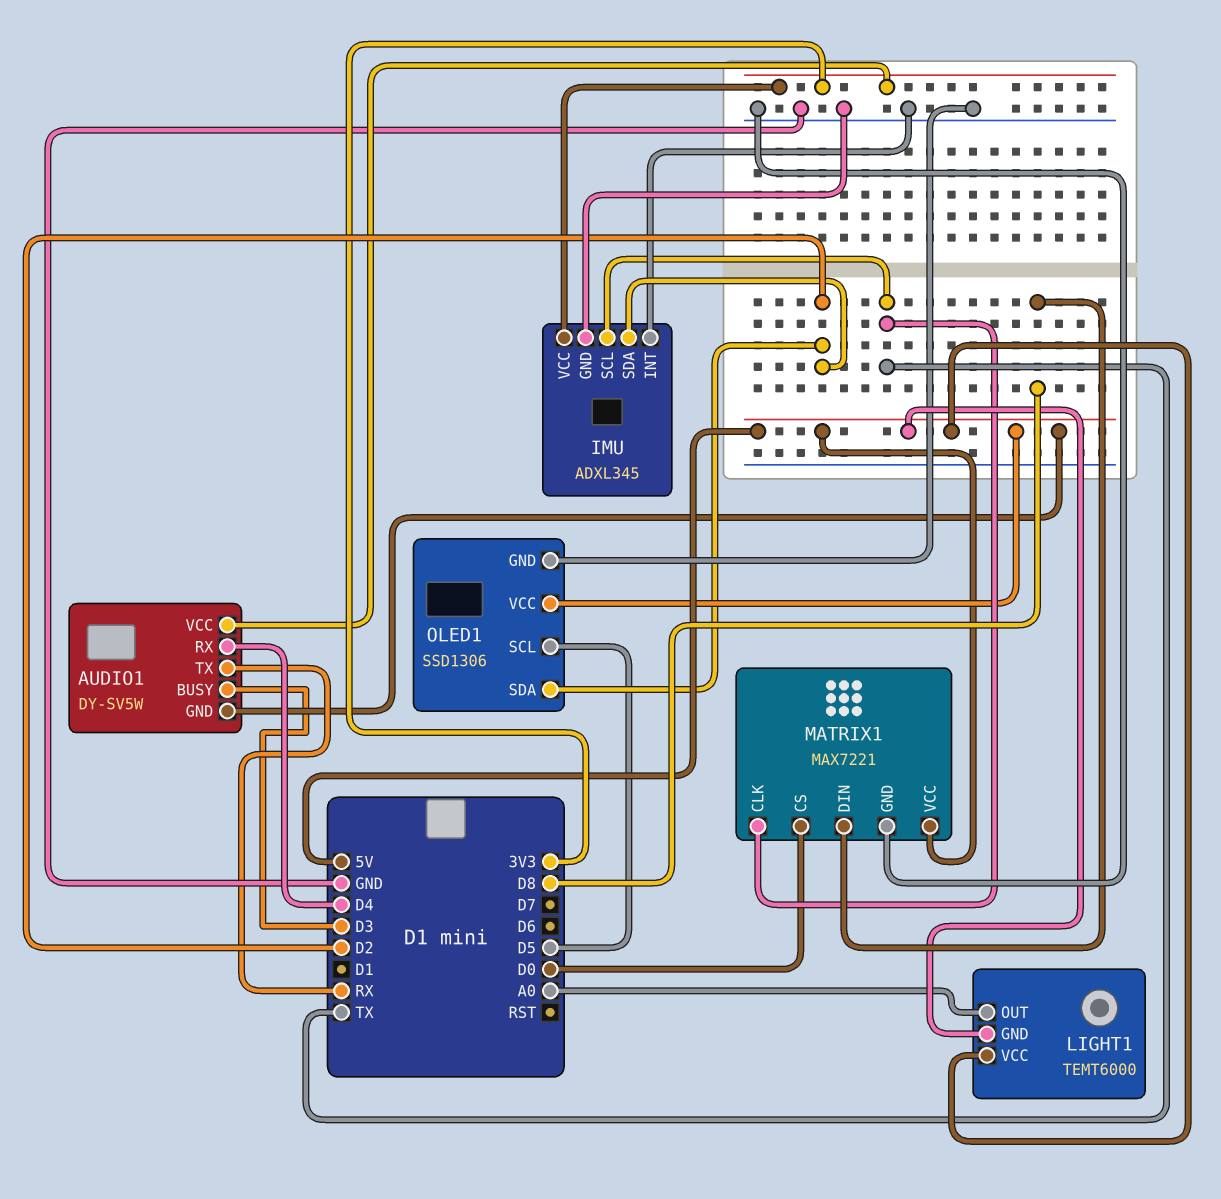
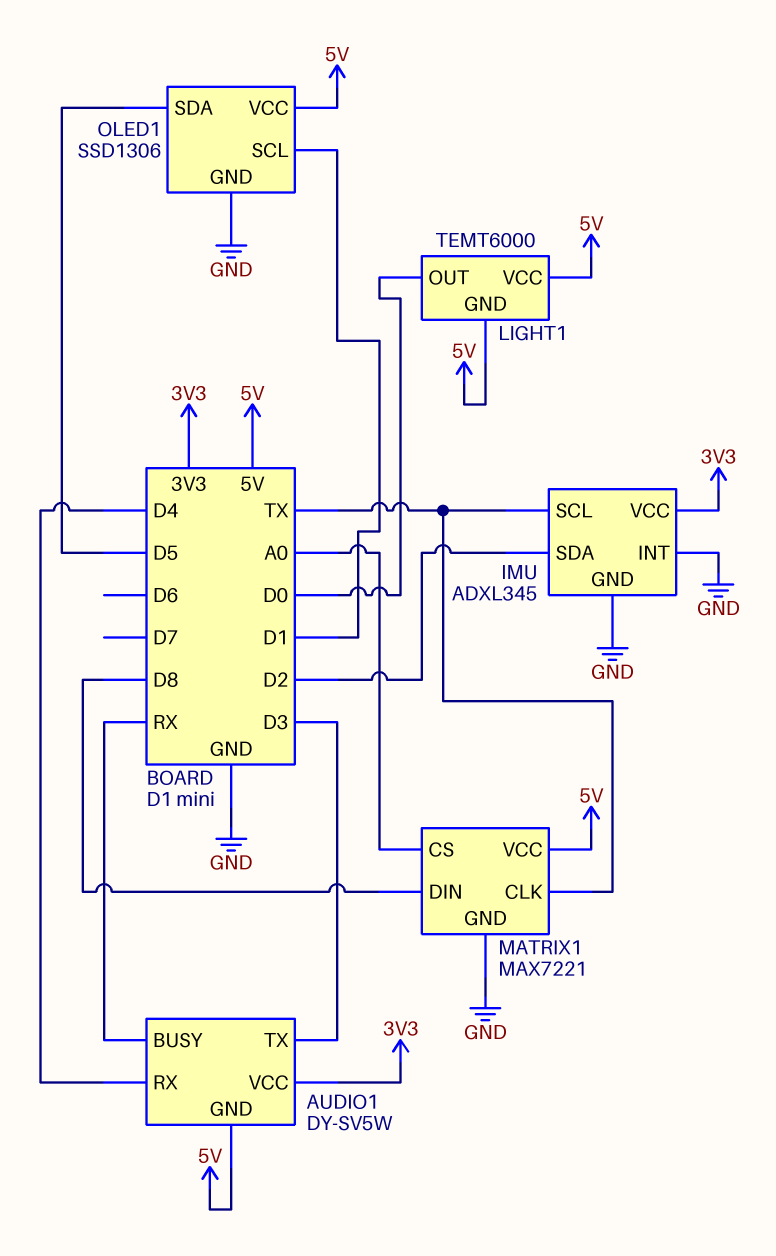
AUDIO1 pin BUSY: D3 -> RX
AUDIO1 pin TX: RX -> D3
LIGHT1 pin OUT: A0 -> D0
MATRIX1 pin CS: D0 -> A0
OLED1 pin SCL: D5 -> D1
OLED1 pin SDA: D2 -> D5

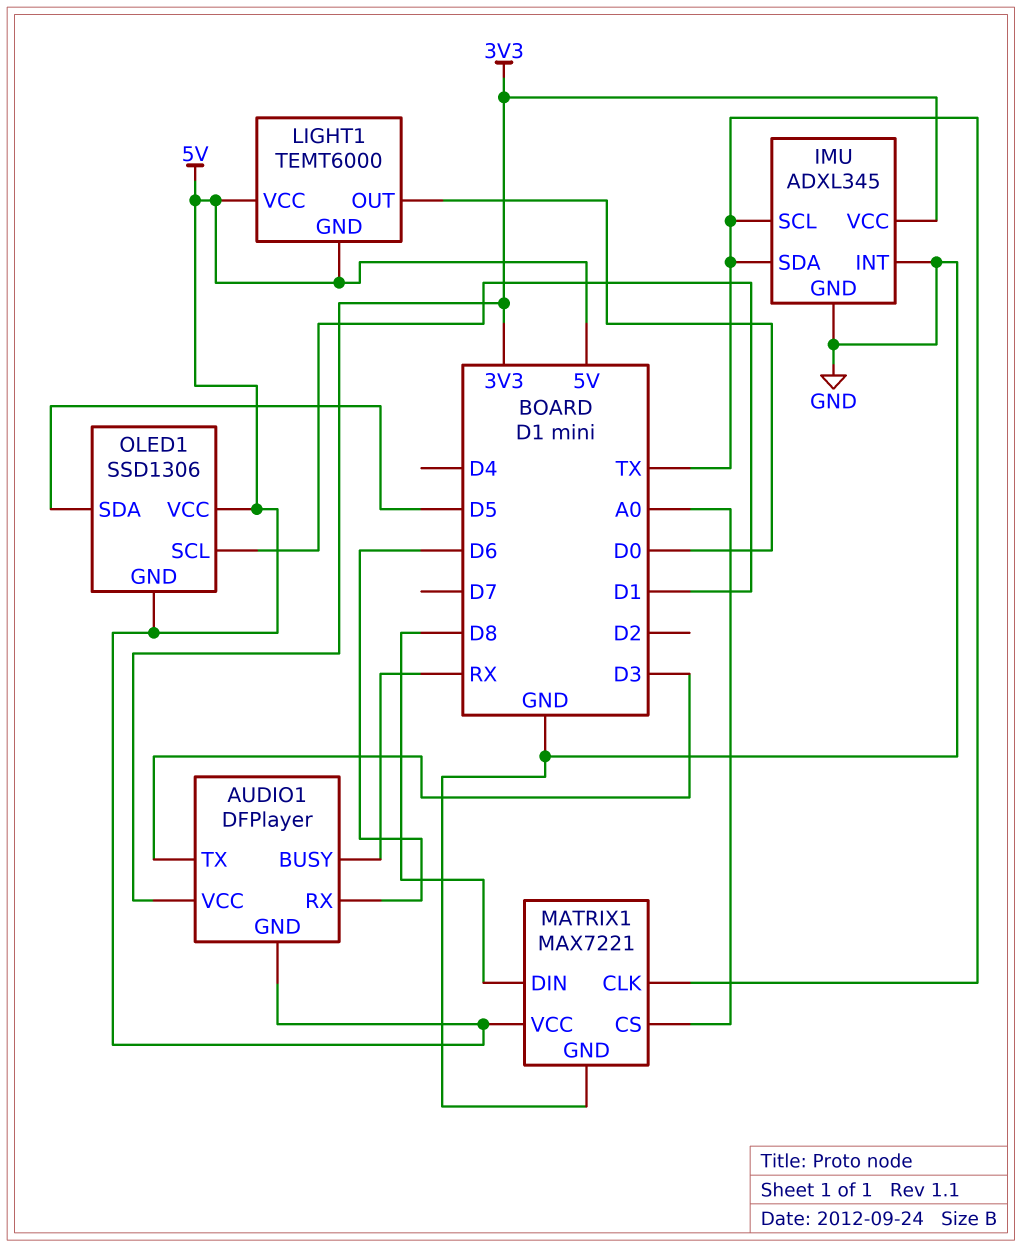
AUDIO1: DY-SV5W -> DFPlayer
AUDIO1 pin RX: D4 -> D6
IMU pin SDA: D2 -> TX
OLED1 pin GND: GND -> 5V

